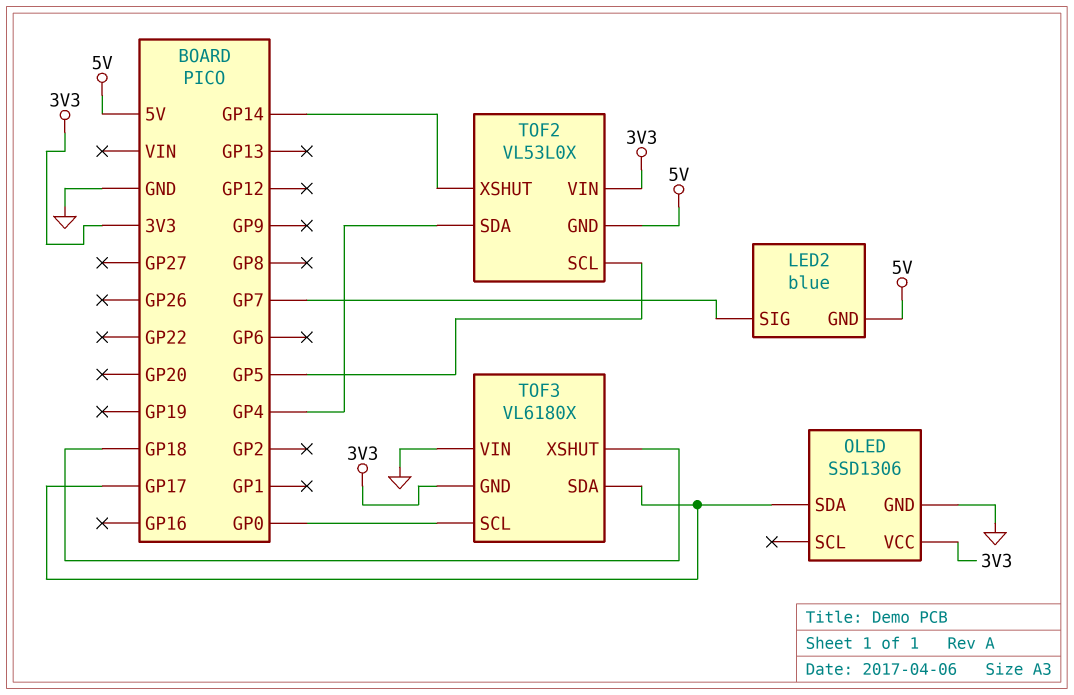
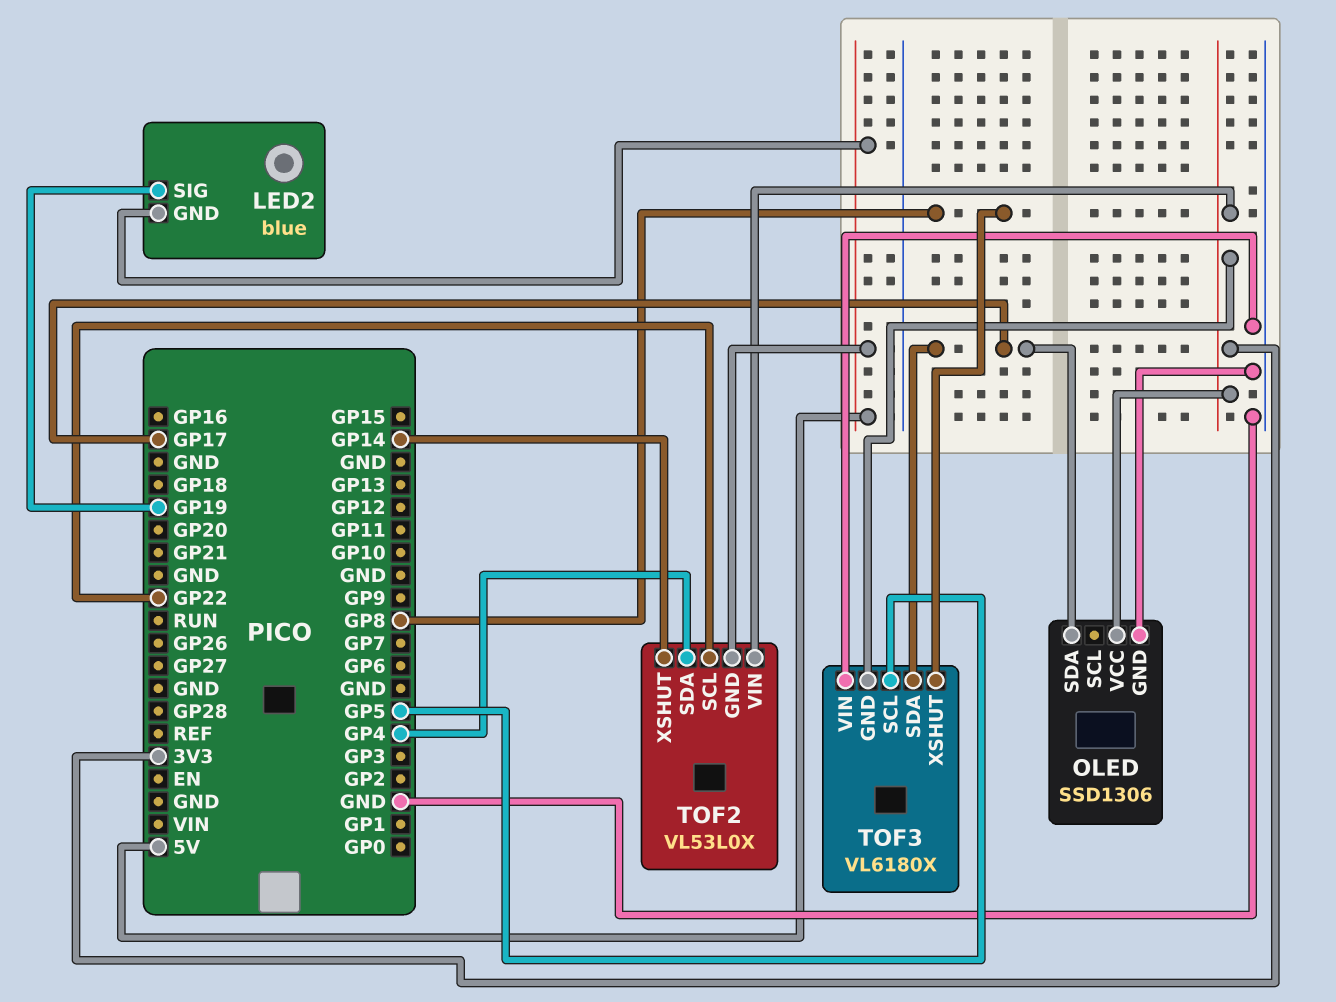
LED2 pin SIG: GP7 -> GP19
TOF2 pin SCL: GP5 -> GP22
TOF3 pin SCL: GP0 -> GP5
TOF3 pin XSHUT: GP18 -> GP8

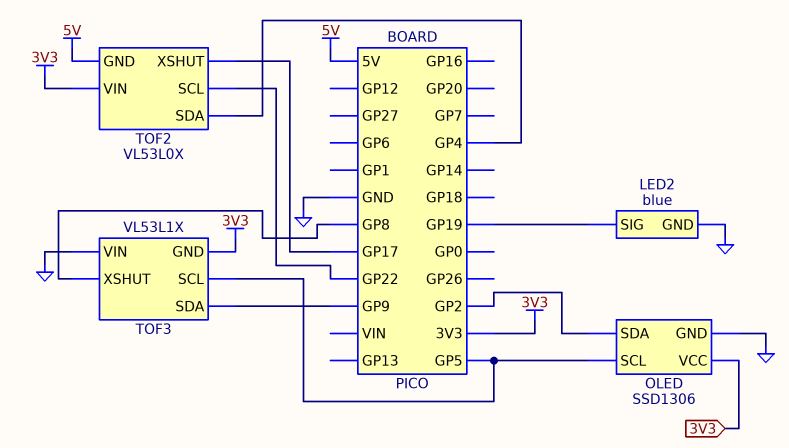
LED2 pin GND: 5V -> GND
OLED pin SCL: none -> GP5
OLED pin SDA: GP17 -> GP2
TOF2 pin XSHUT: GP14 -> GP17
TOF3: VL6180X -> VL53L1X
TOF3 pin SDA: GP17 -> GP9

